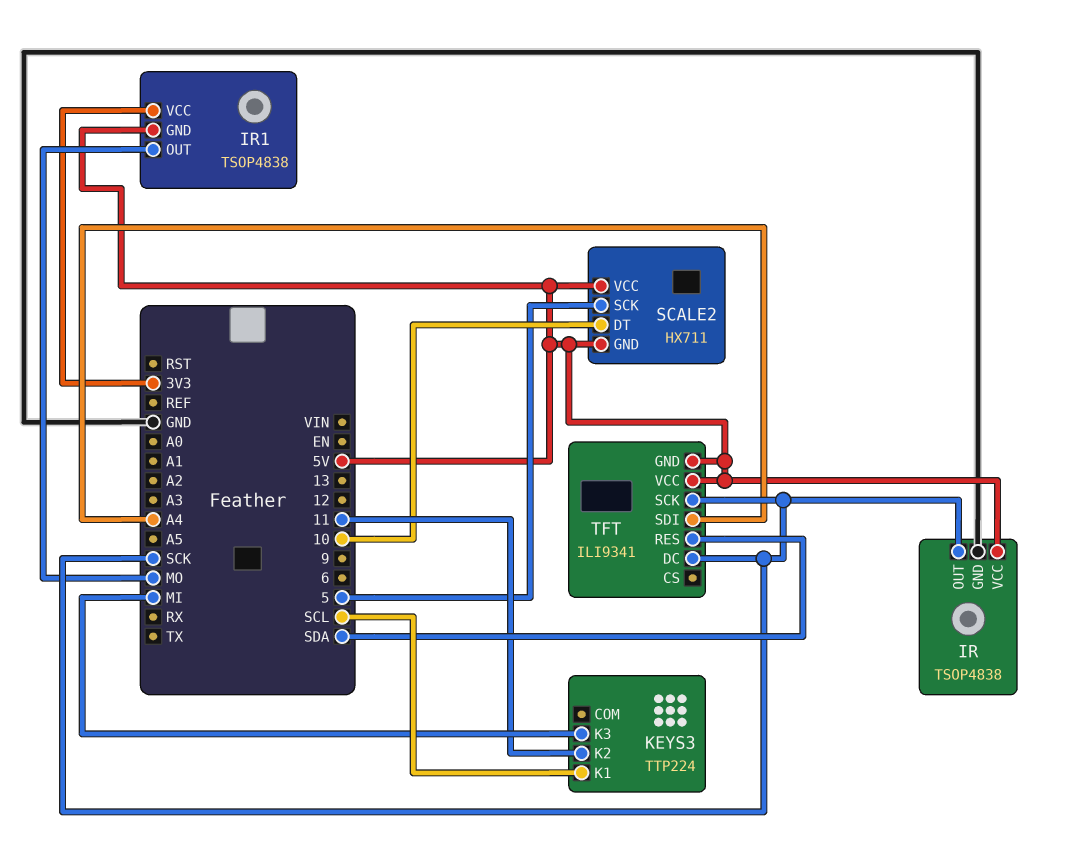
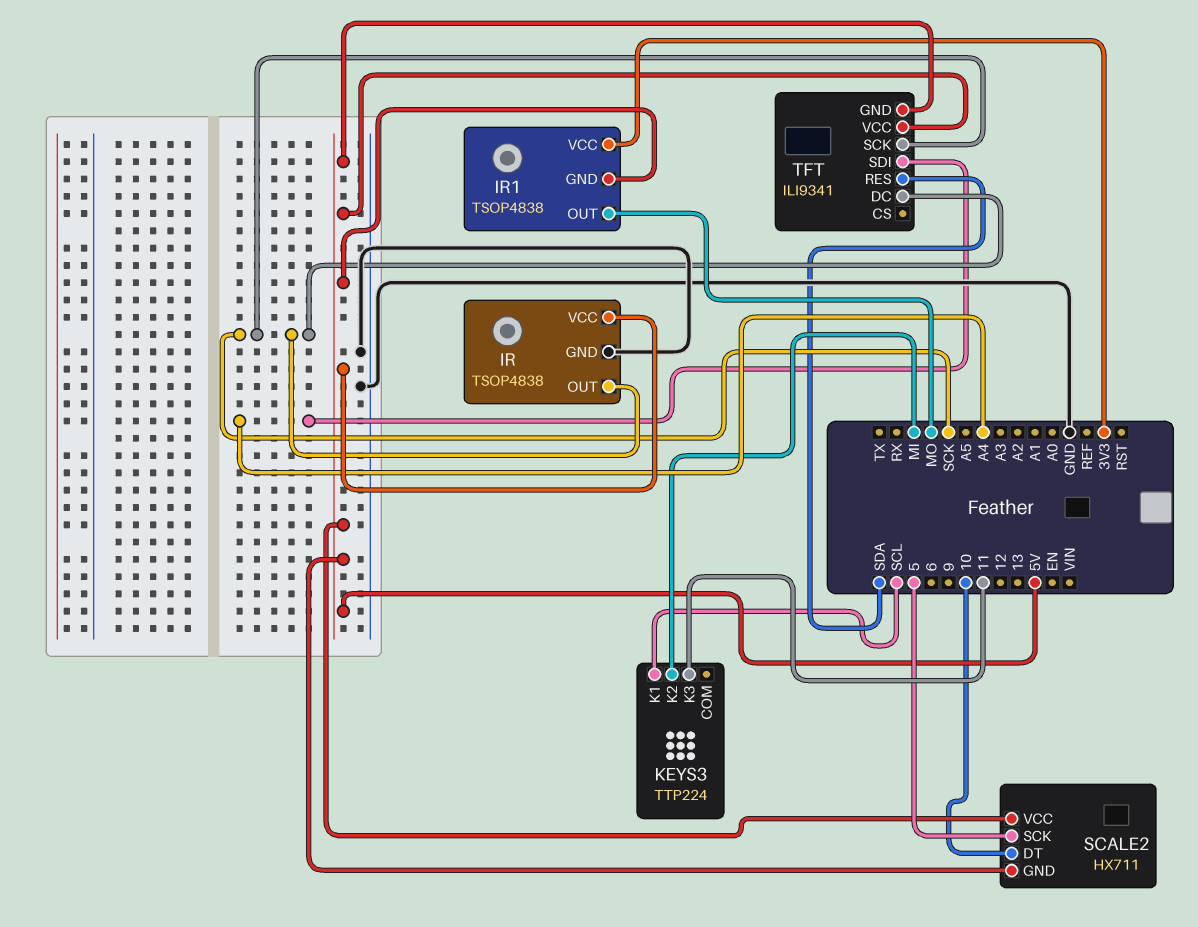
KEYS3 pin K2: 11 -> MI
KEYS3 pin K3: MI -> 11

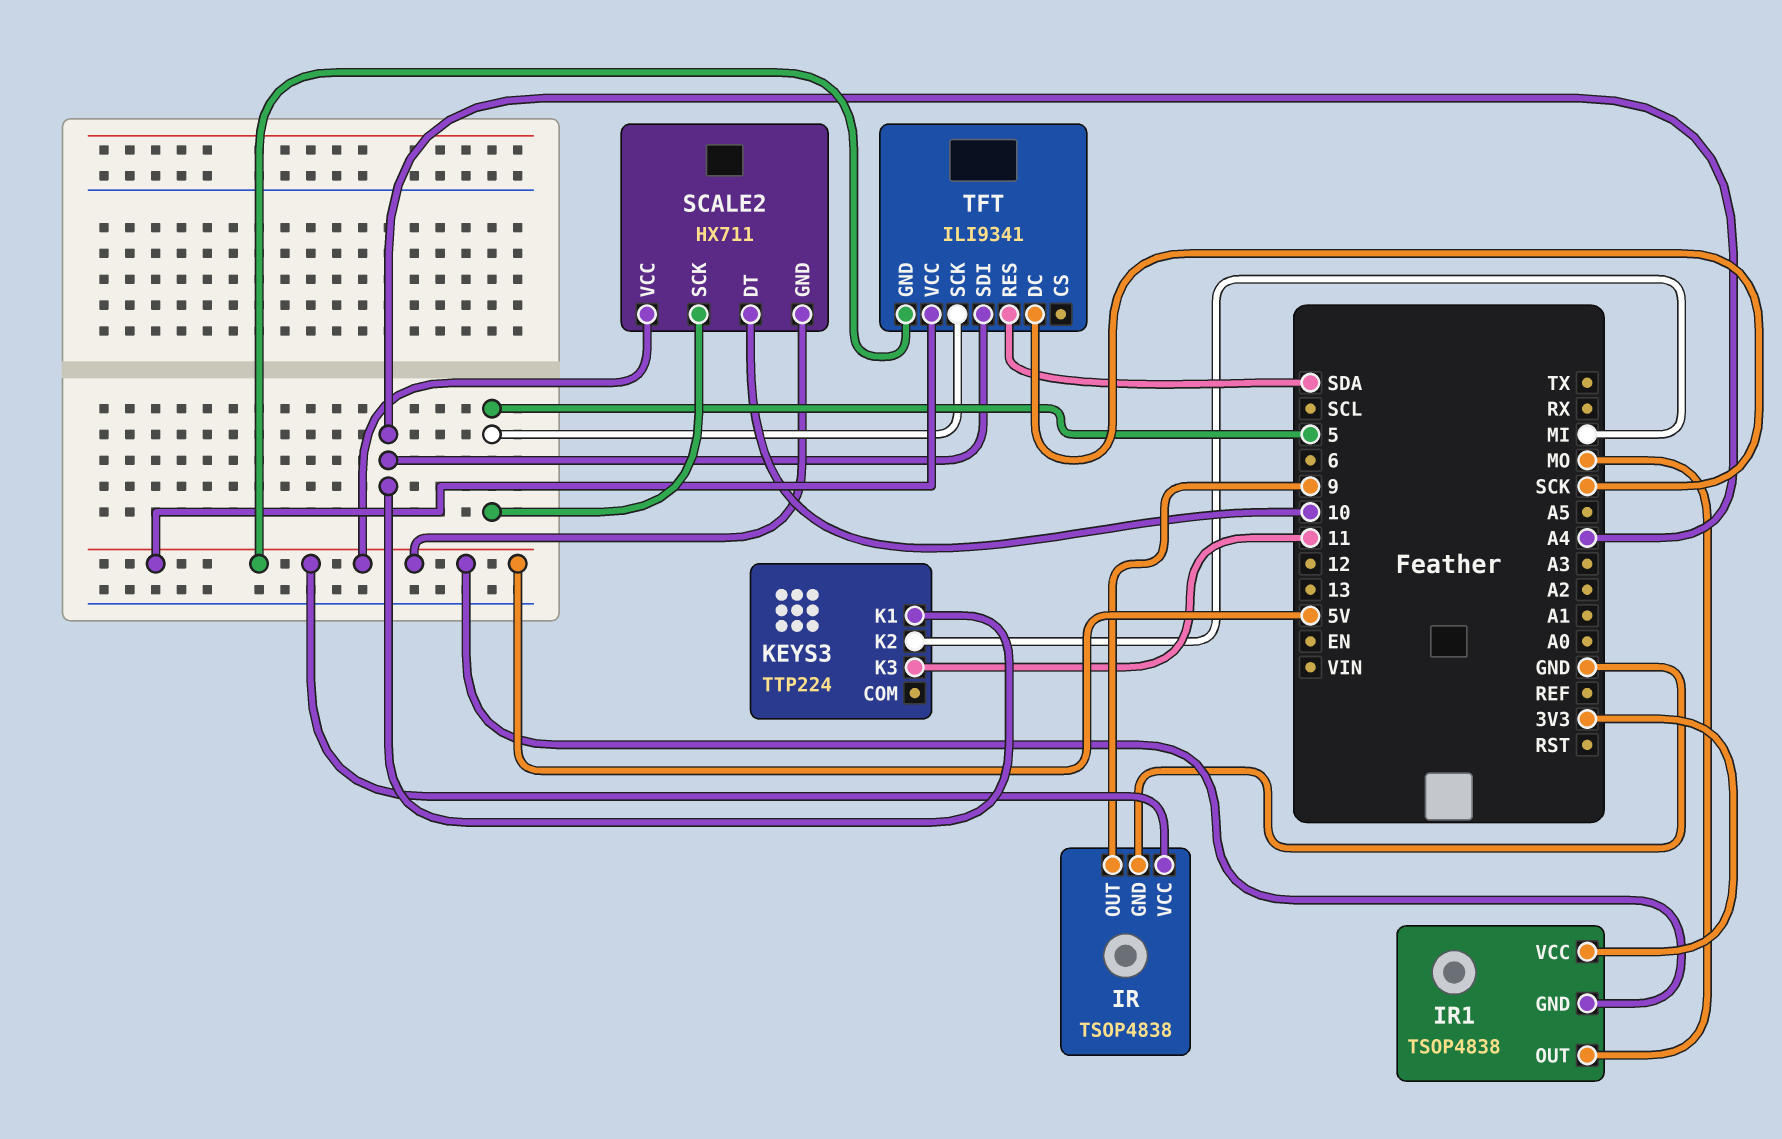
IR pin OUT: SCK -> 9
KEYS3 pin K1: SCL -> A4
TFT pin SCK: SCK -> 5

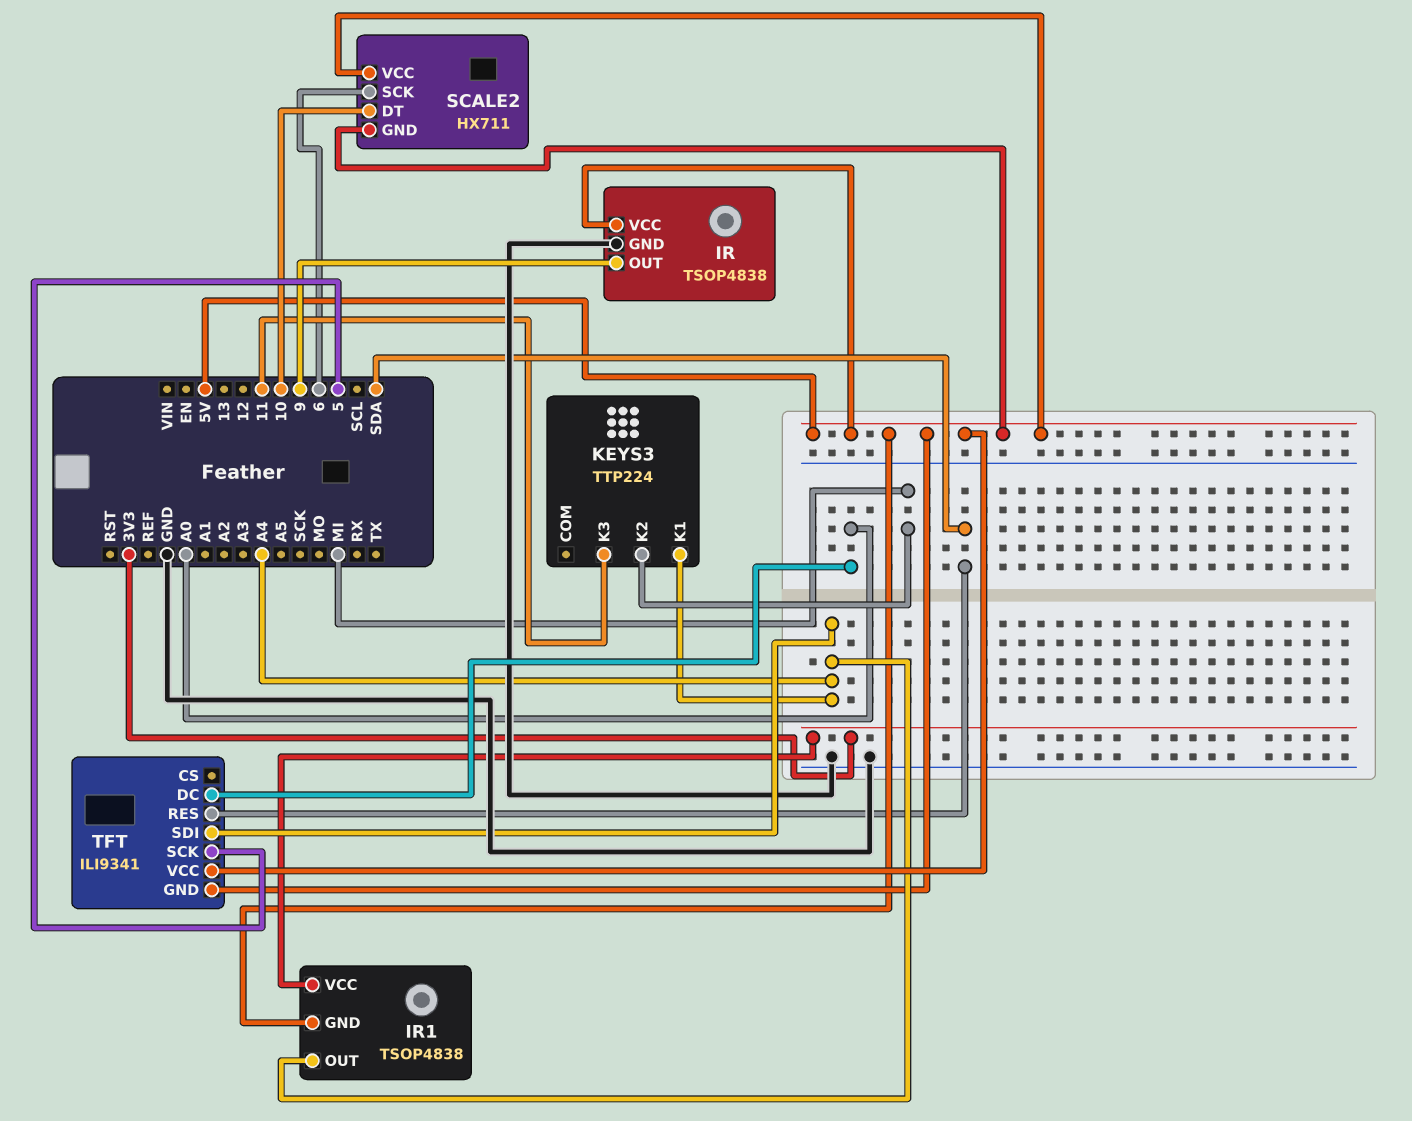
IR1 pin OUT: MO -> A4
SCALE2 pin SCK: 5 -> 6
TFT pin DC: SCK -> A0

